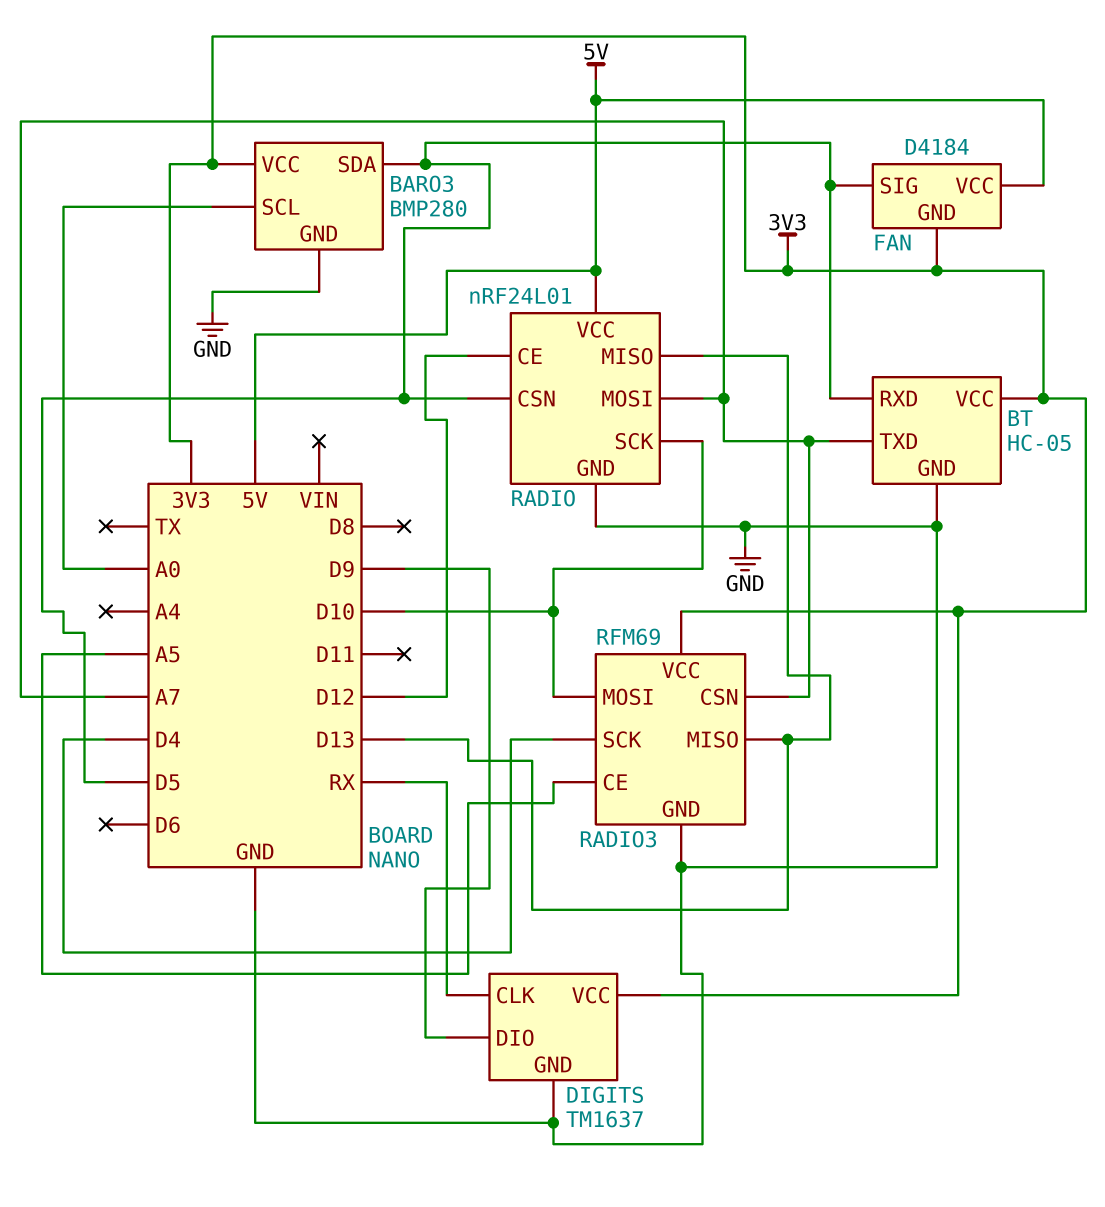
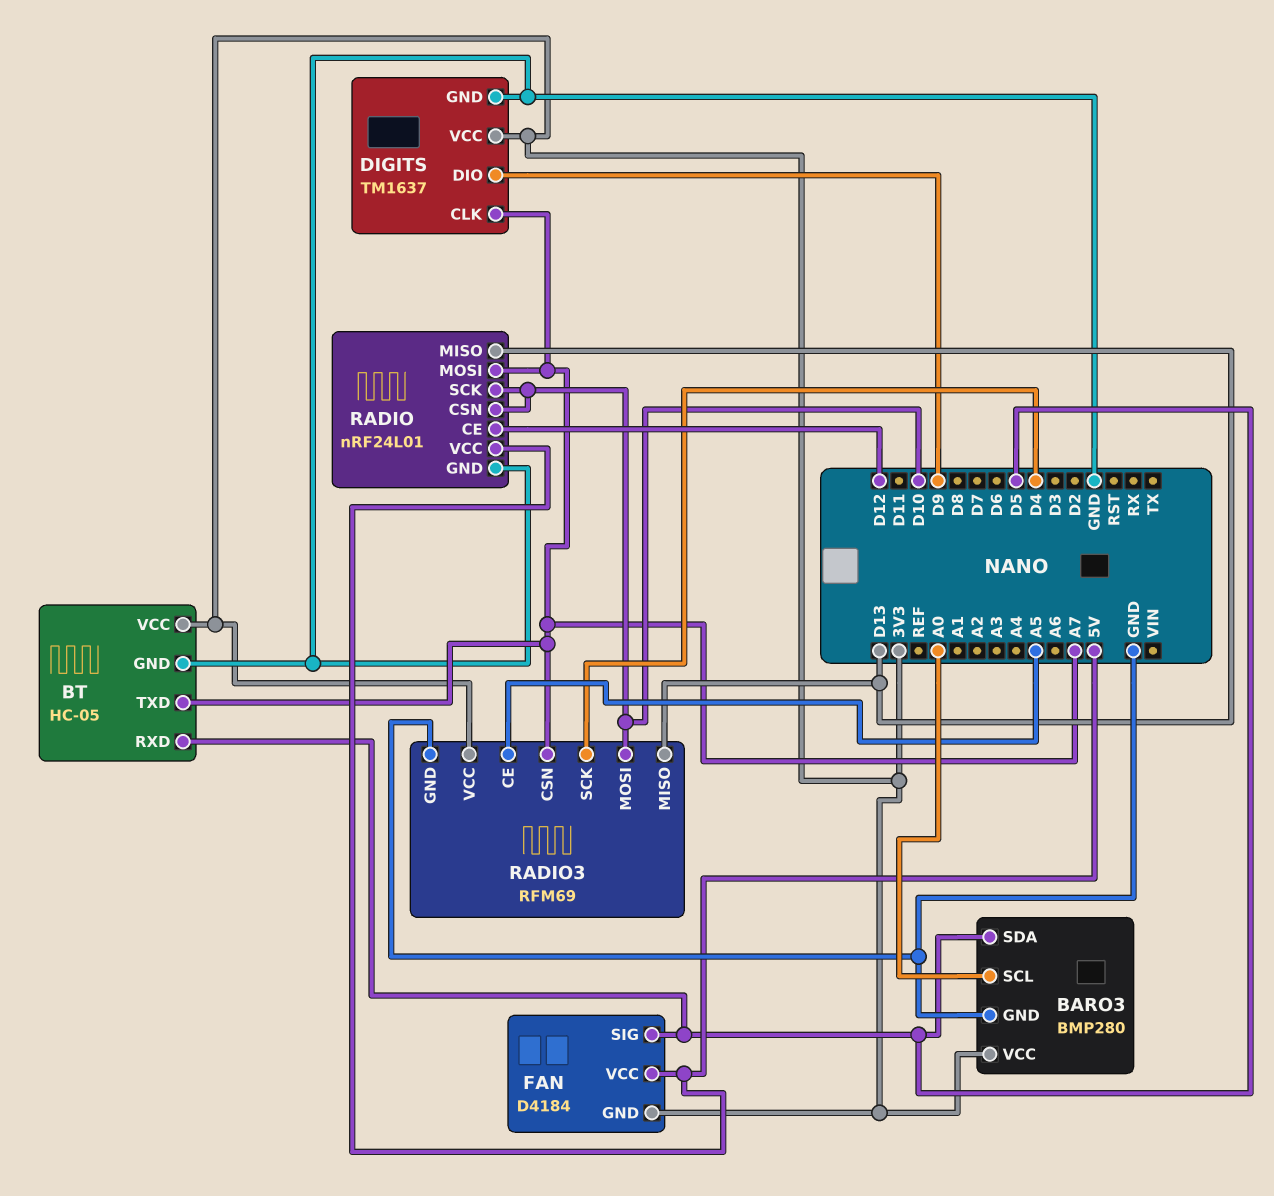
DIGITS pin CLK: RX -> A7
RADIO pin CSN: D5 -> D10

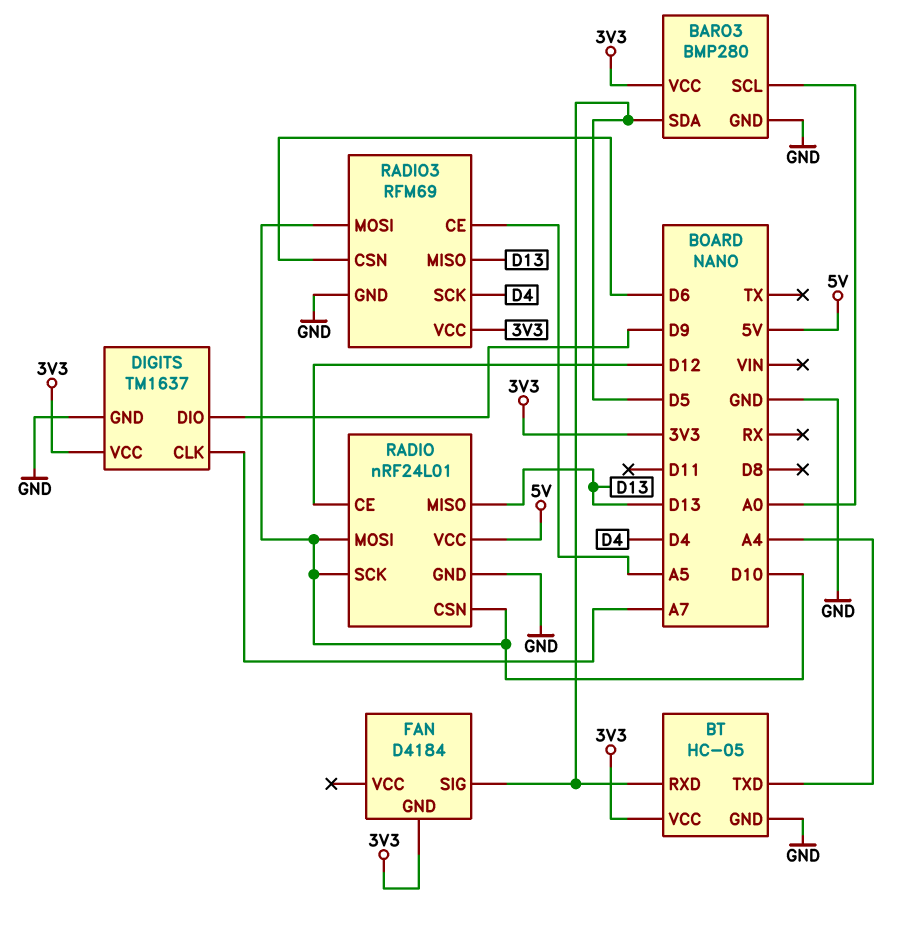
BT pin TXD: A7 -> A4
FAN pin VCC: 5V -> none
RADIO pin MOSI: A7 -> D10
RADIO3 pin CSN: A7 -> D6

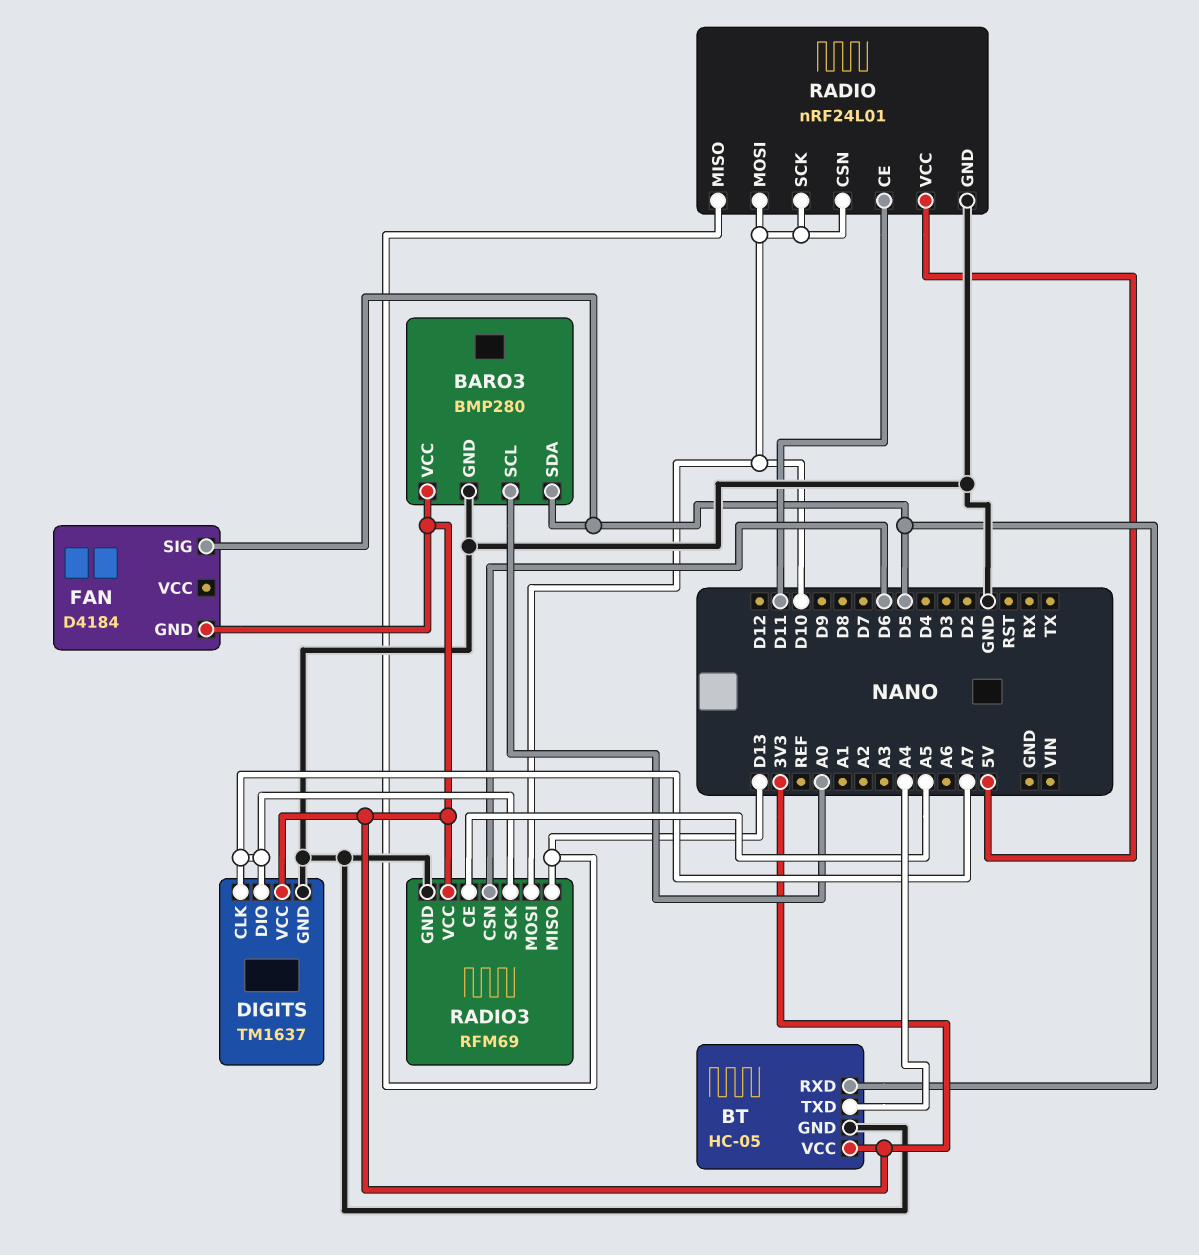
DIGITS pin DIO: D9 -> A7
RADIO pin CE: D12 -> D11
RADIO3 pin SCK: D4 -> A7

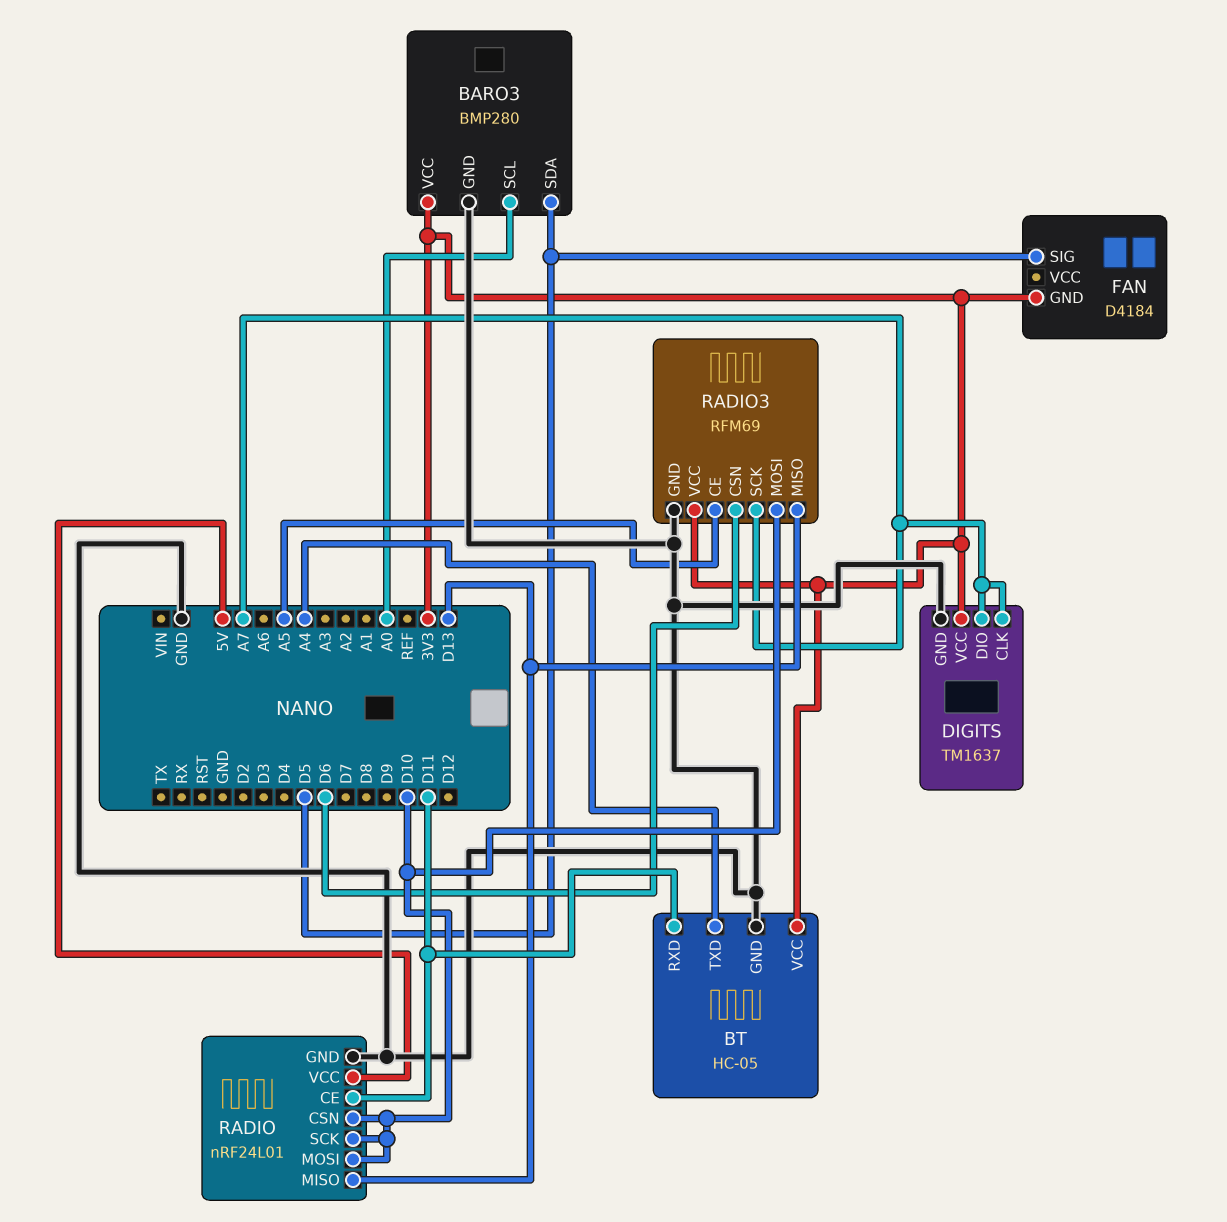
BT pin RXD: D5 -> D11

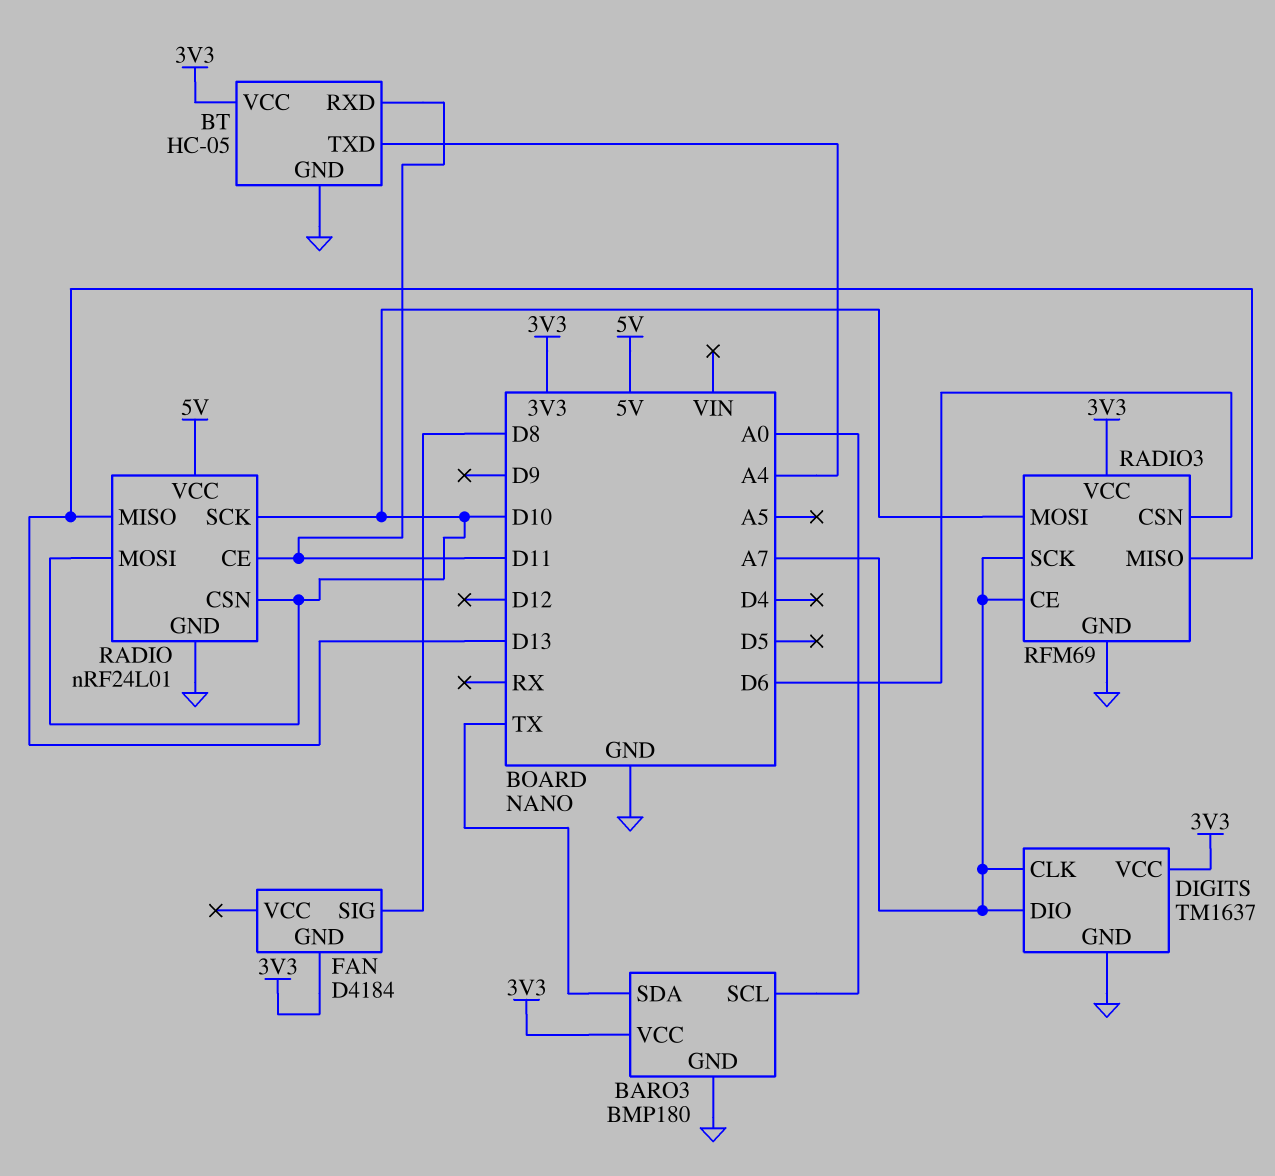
BARO3: BMP280 -> BMP180
BARO3 pin SDA: D5 -> TX
FAN pin SIG: D5 -> D8
RADIO3 pin CE: A5 -> A7

